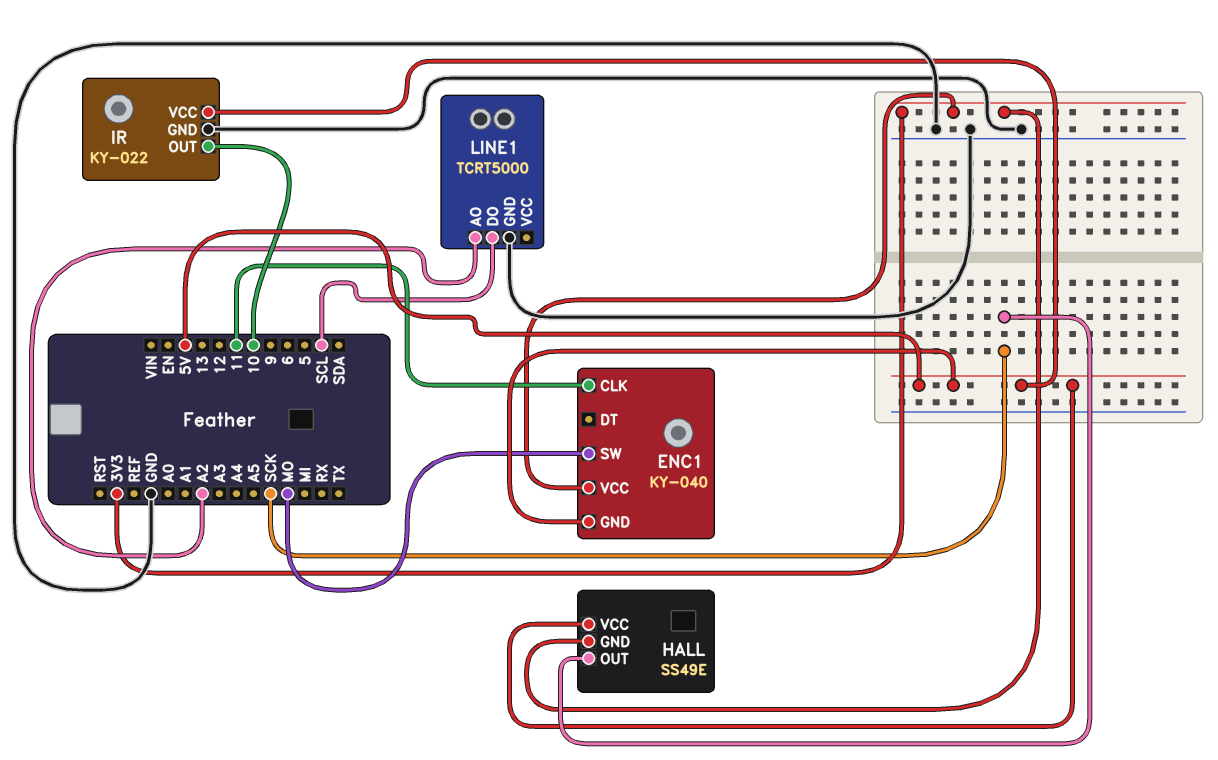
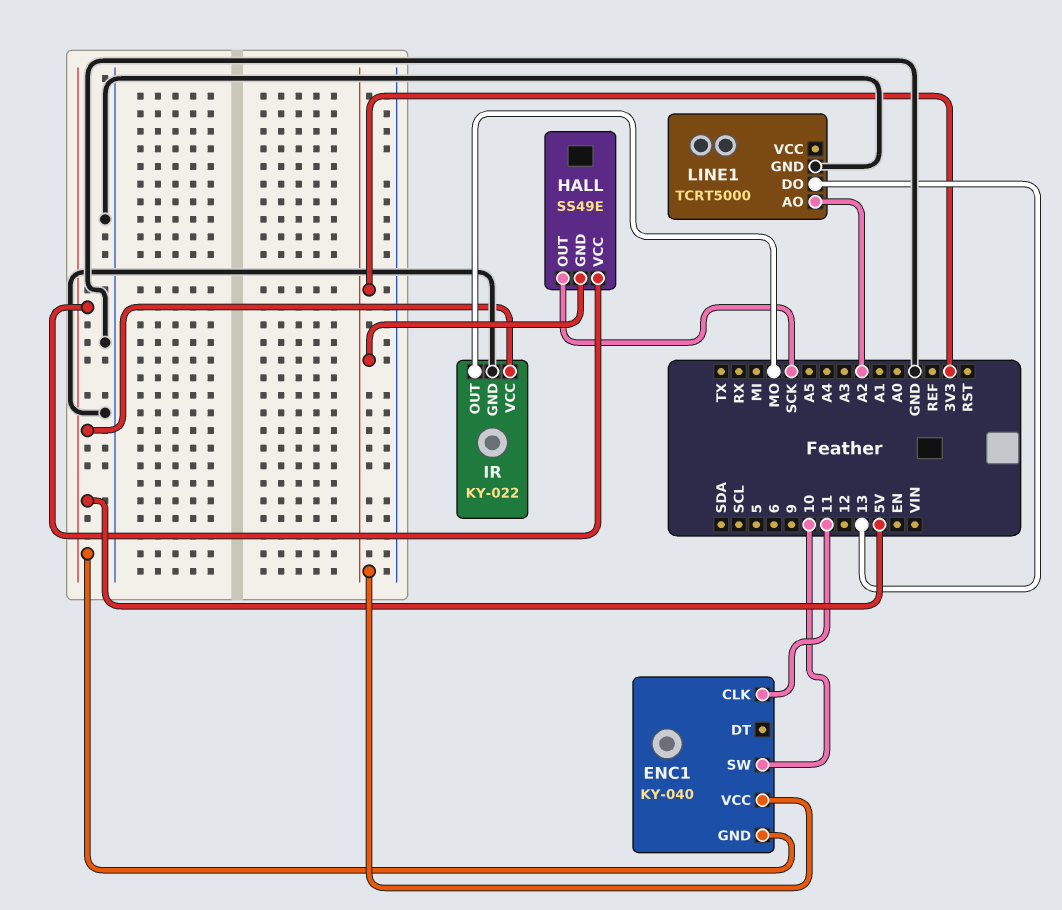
ENC1 pin SW: MO -> 10
IR pin OUT: 10 -> MO
LINE1 pin DO: SCL -> 13

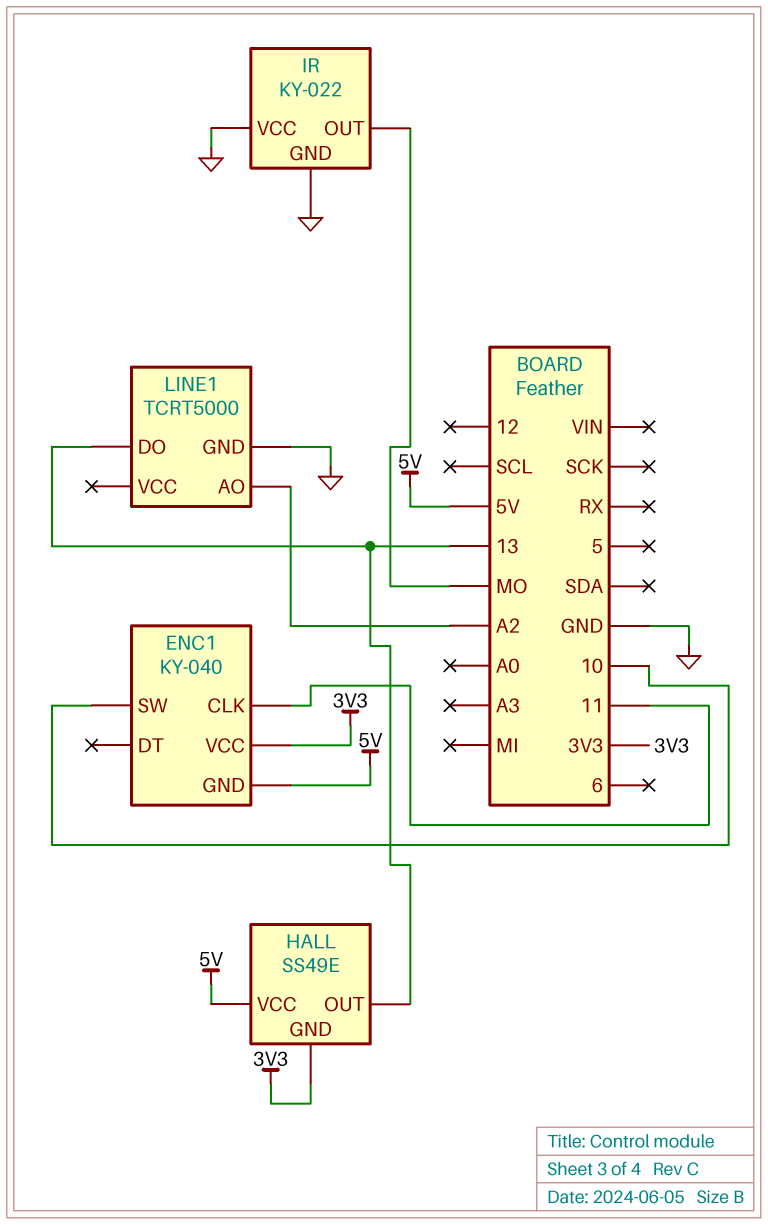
HALL pin OUT: SCK -> 13
IR pin VCC: 5V -> GND

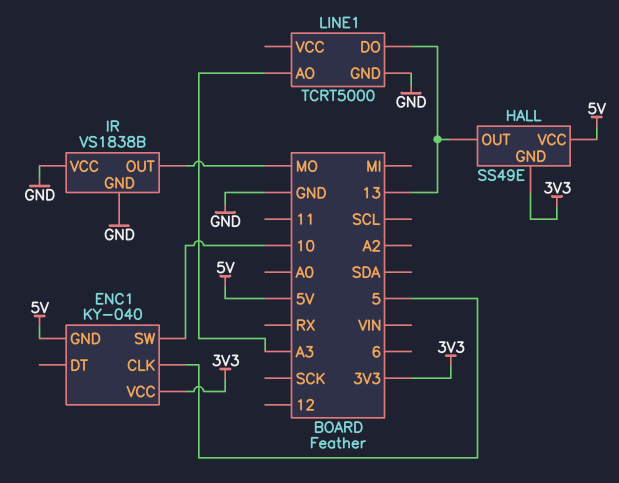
ENC1 pin CLK: 11 -> 5
IR: KY-022 -> VS1838B
LINE1 pin AO: A2 -> A3

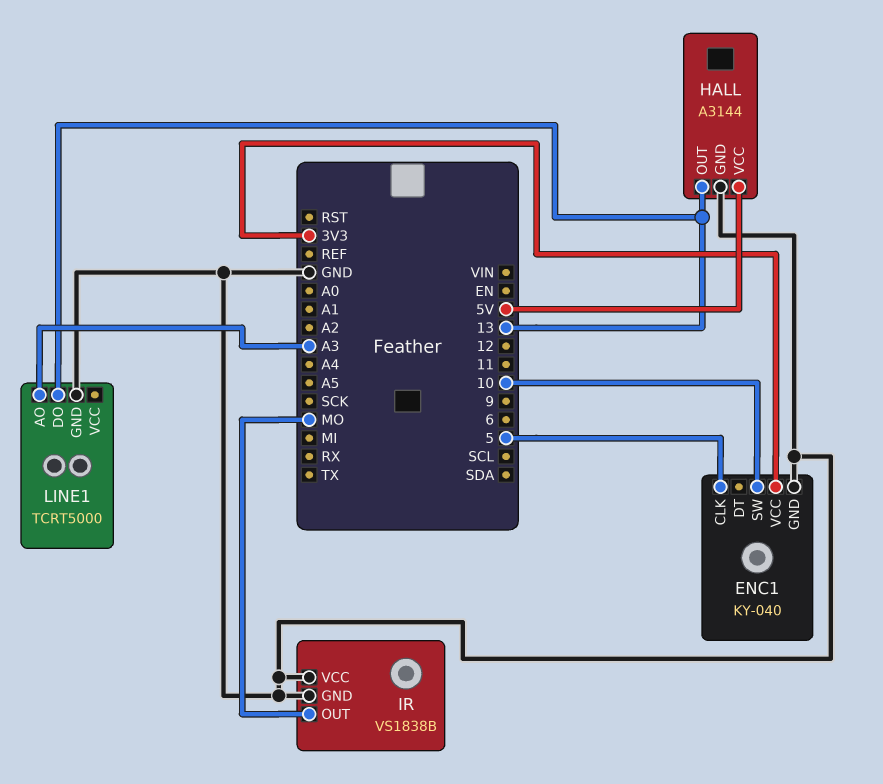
ENC1 pin GND: 5V -> GND
HALL: SS49E -> A3144
HALL pin GND: 3V3 -> GND

